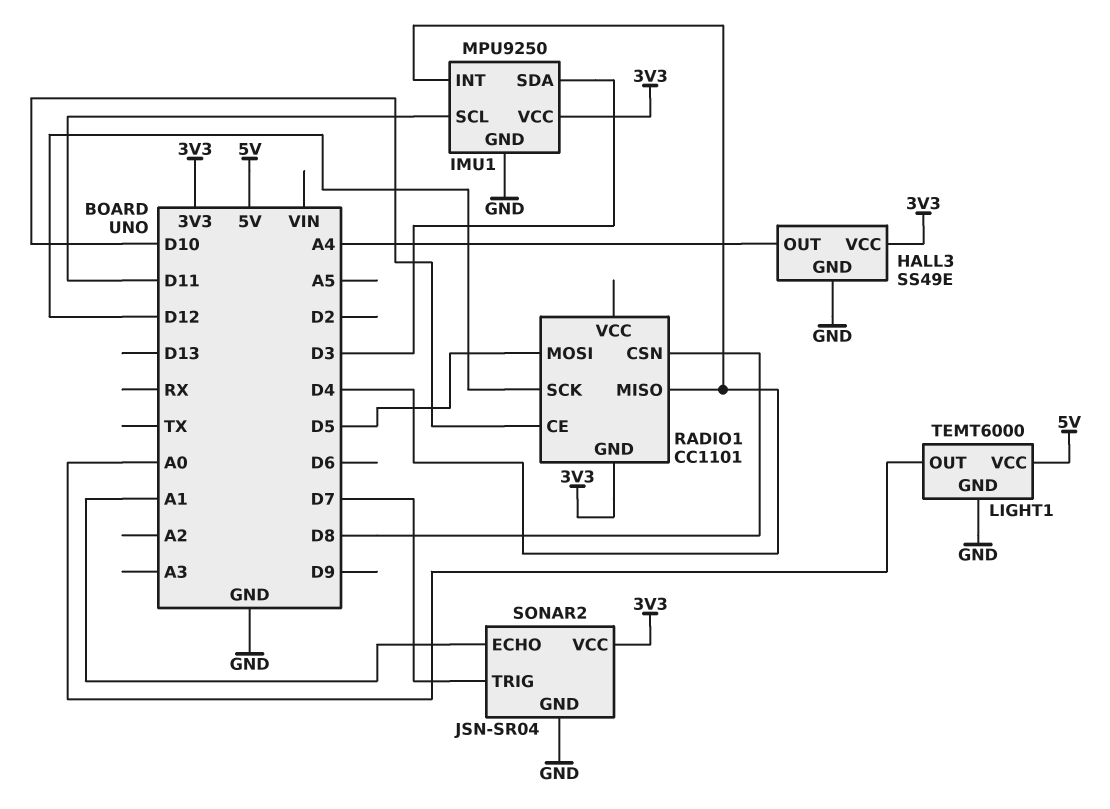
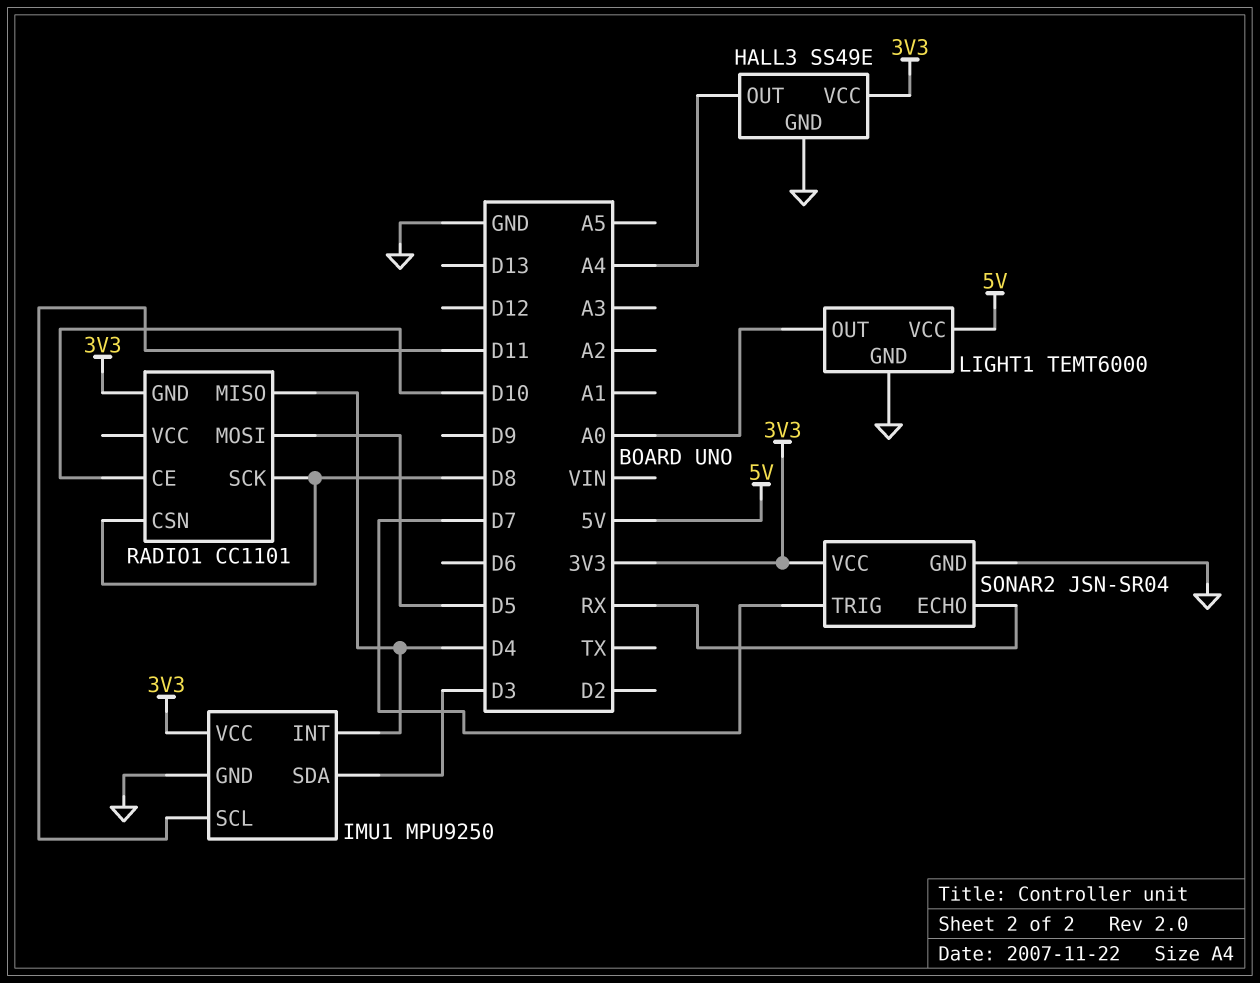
RADIO1 pin SCK: D12 -> D8
SONAR2 pin ECHO: A1 -> RX

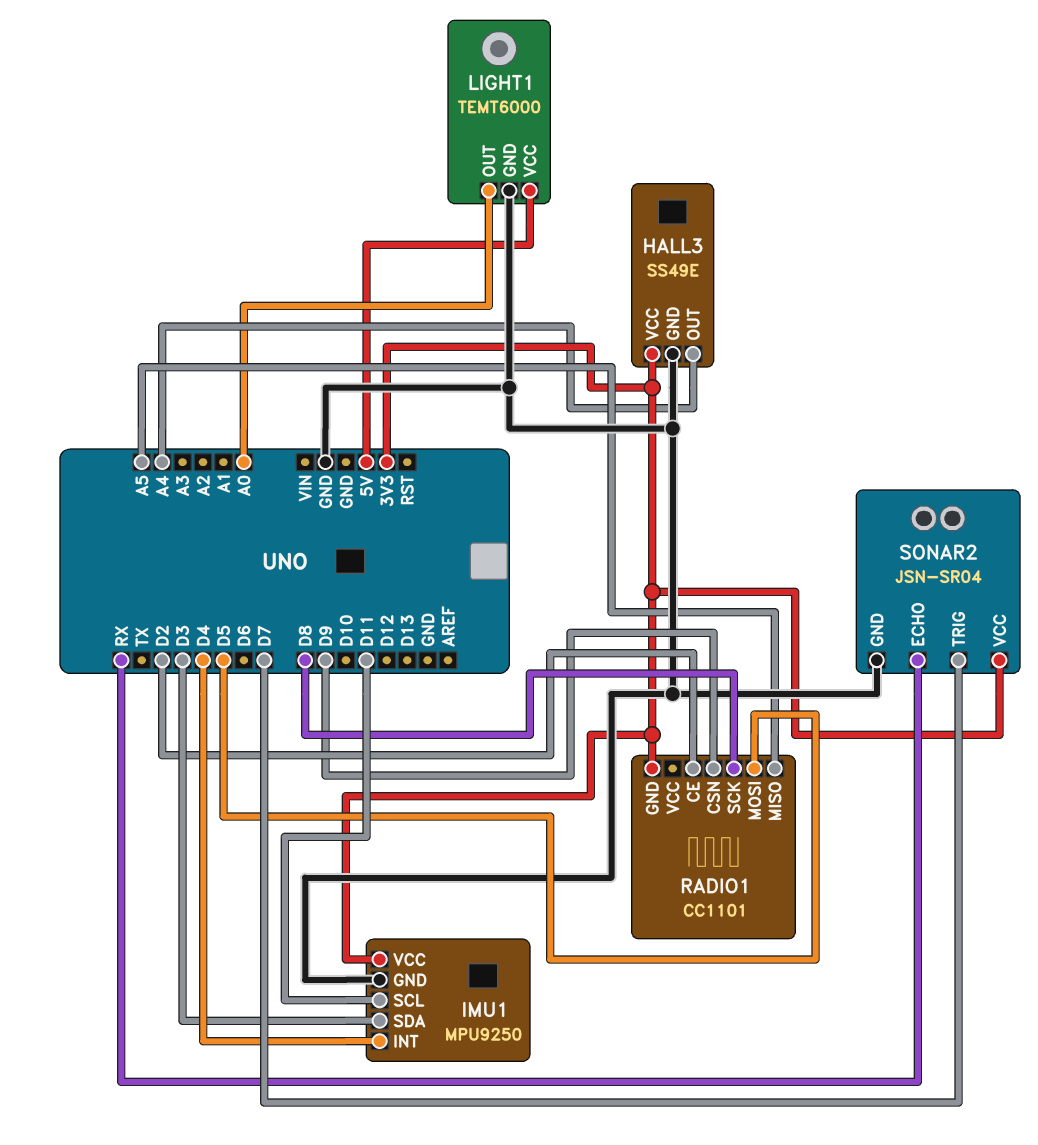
RADIO1 pin CE: D10 -> D2
RADIO1 pin CSN: D8 -> D9
RADIO1 pin MISO: D4 -> A5

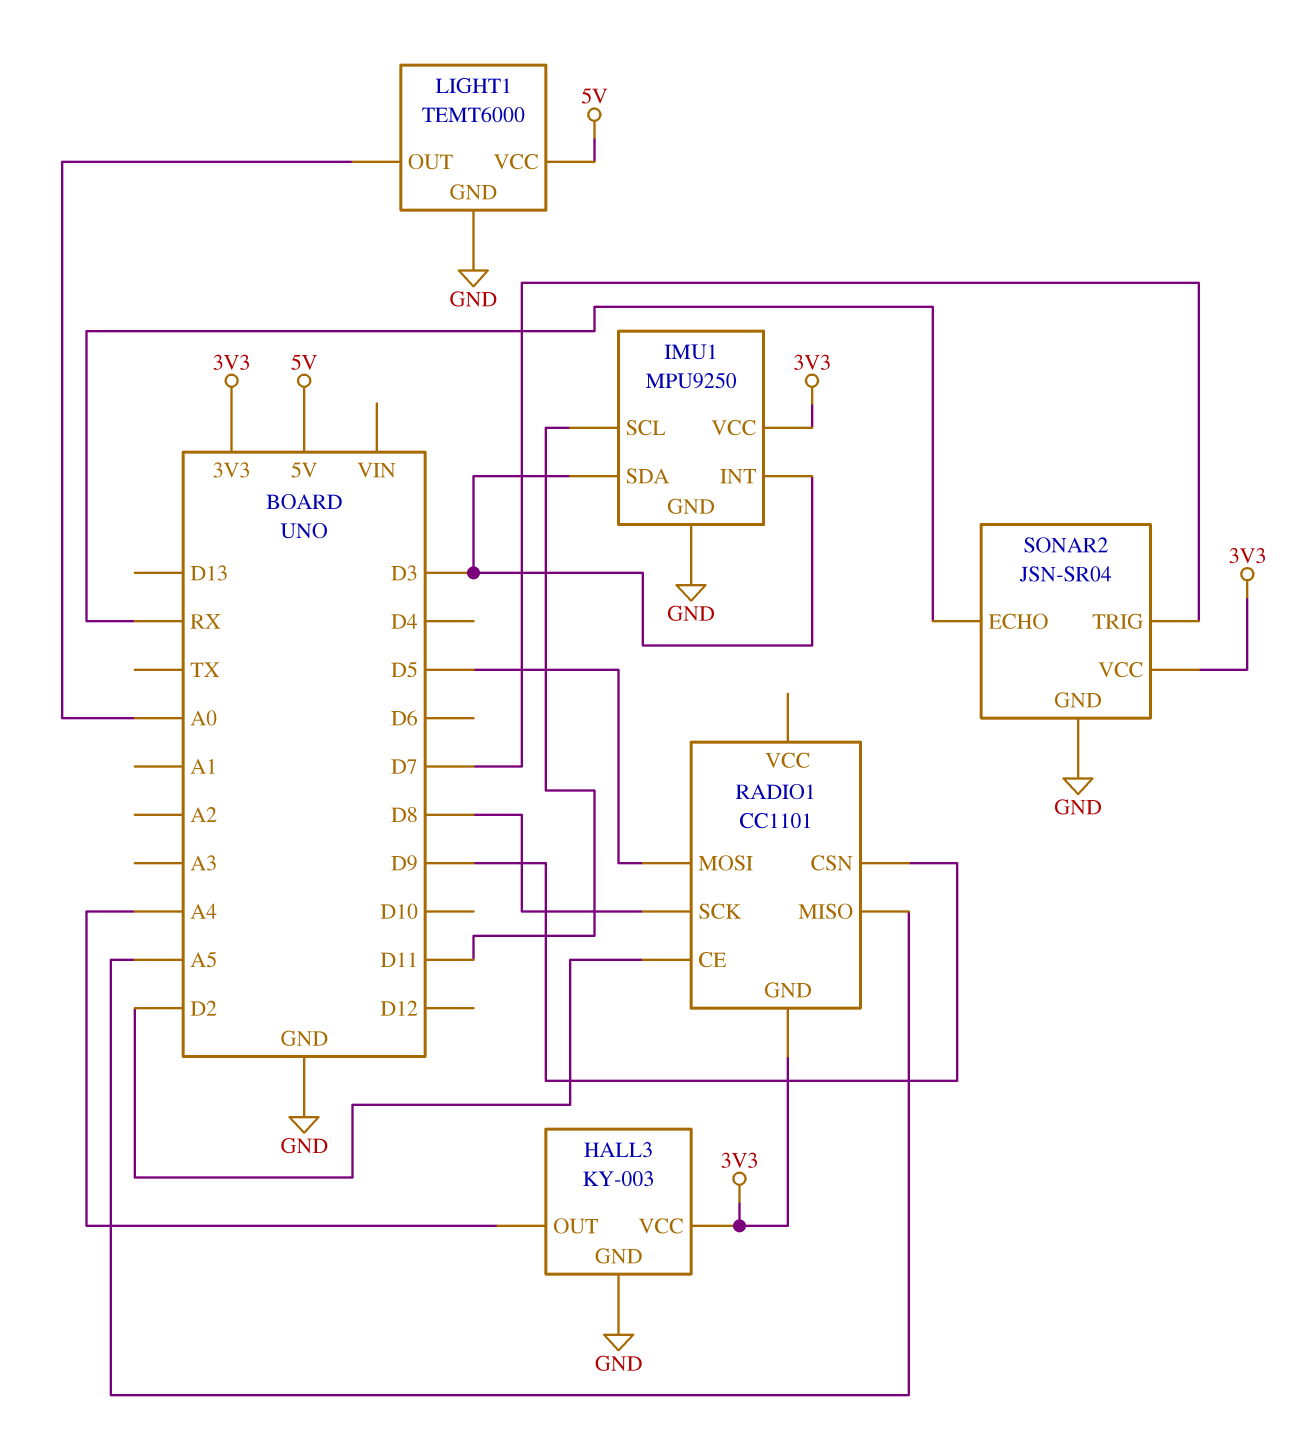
HALL3: SS49E -> KY-003
IMU1 pin INT: D4 -> D3

